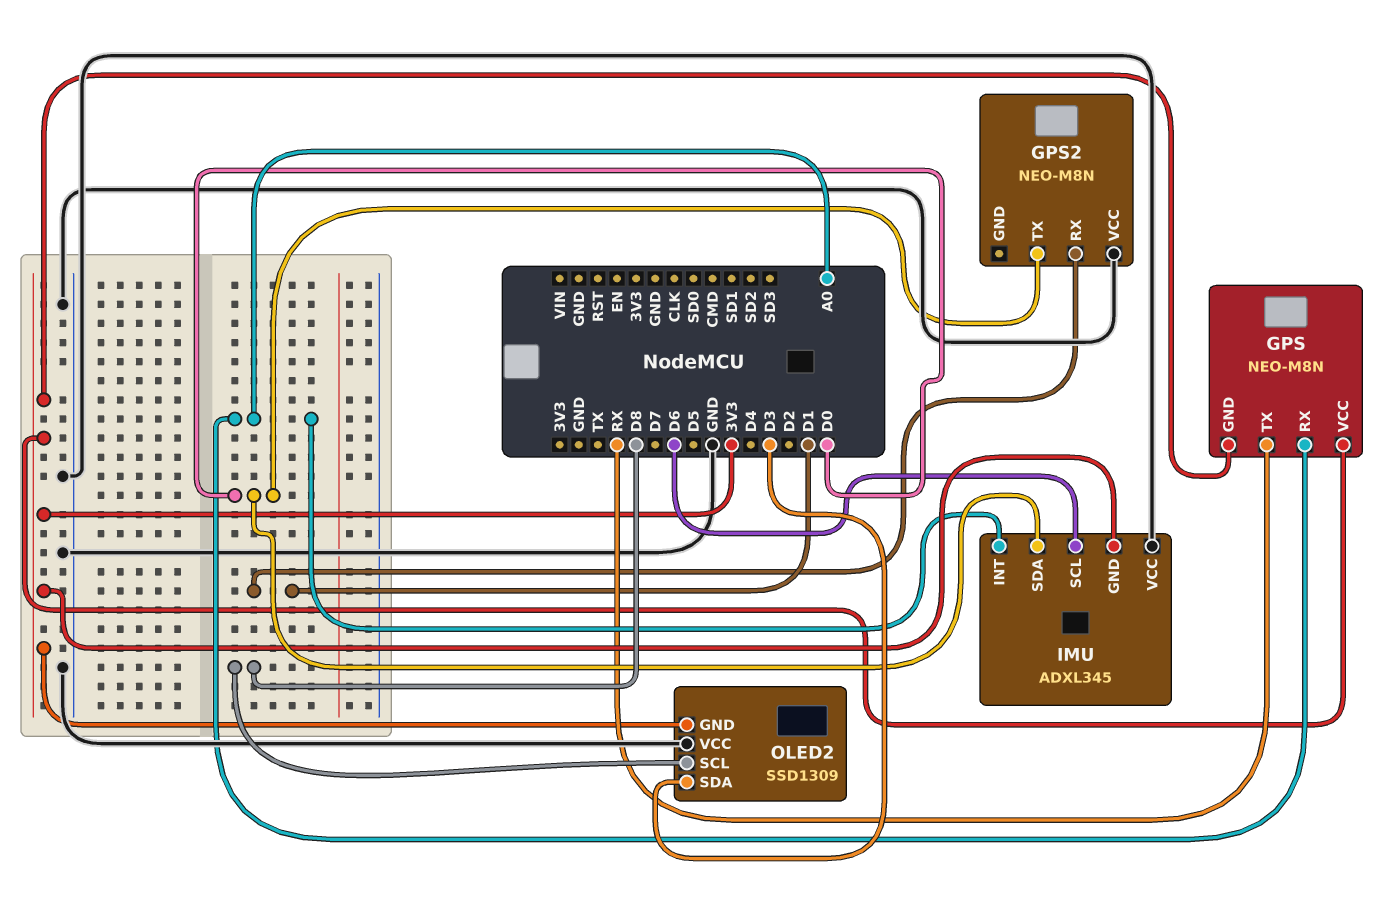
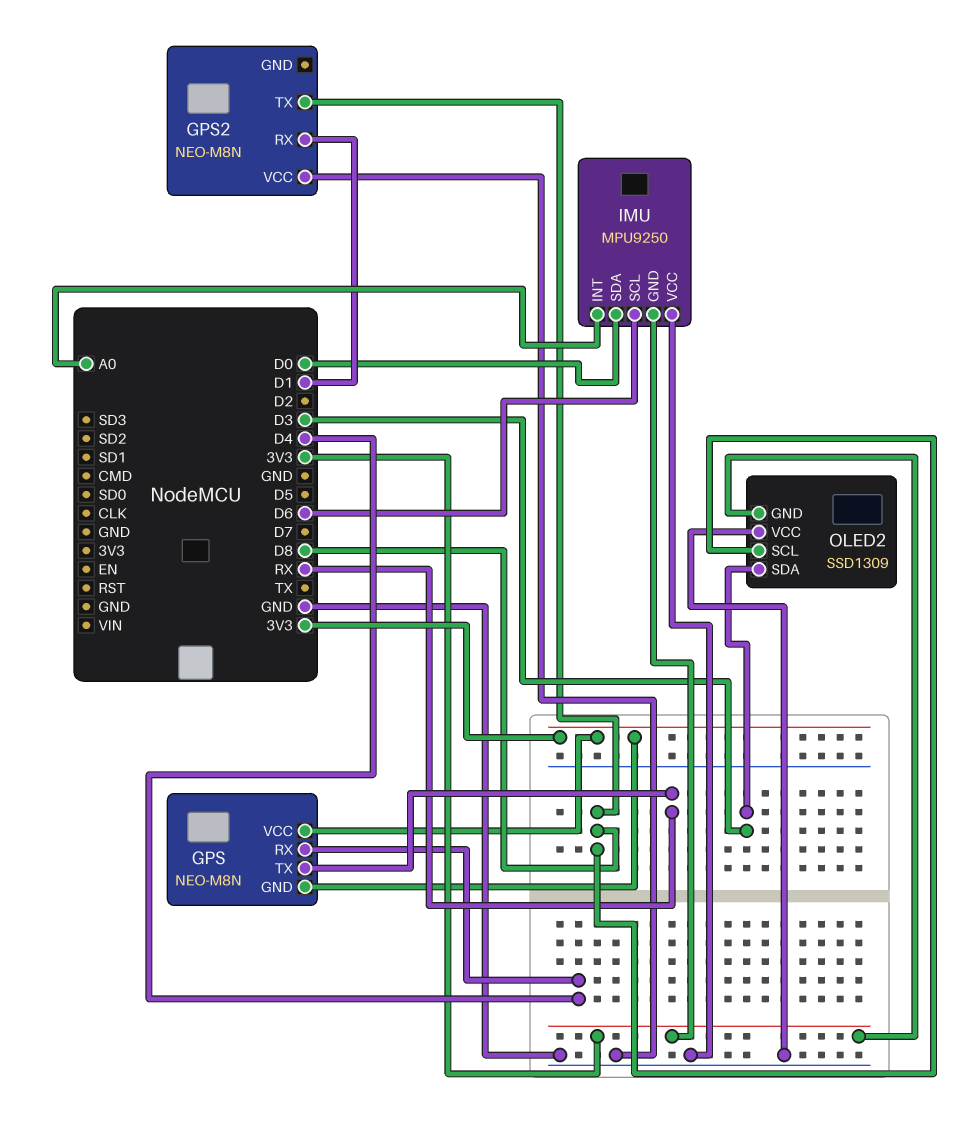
GPS pin RX: A0 -> D4
GPS2 pin TX: D0 -> D8
IMU: ADXL345 -> MPU9250

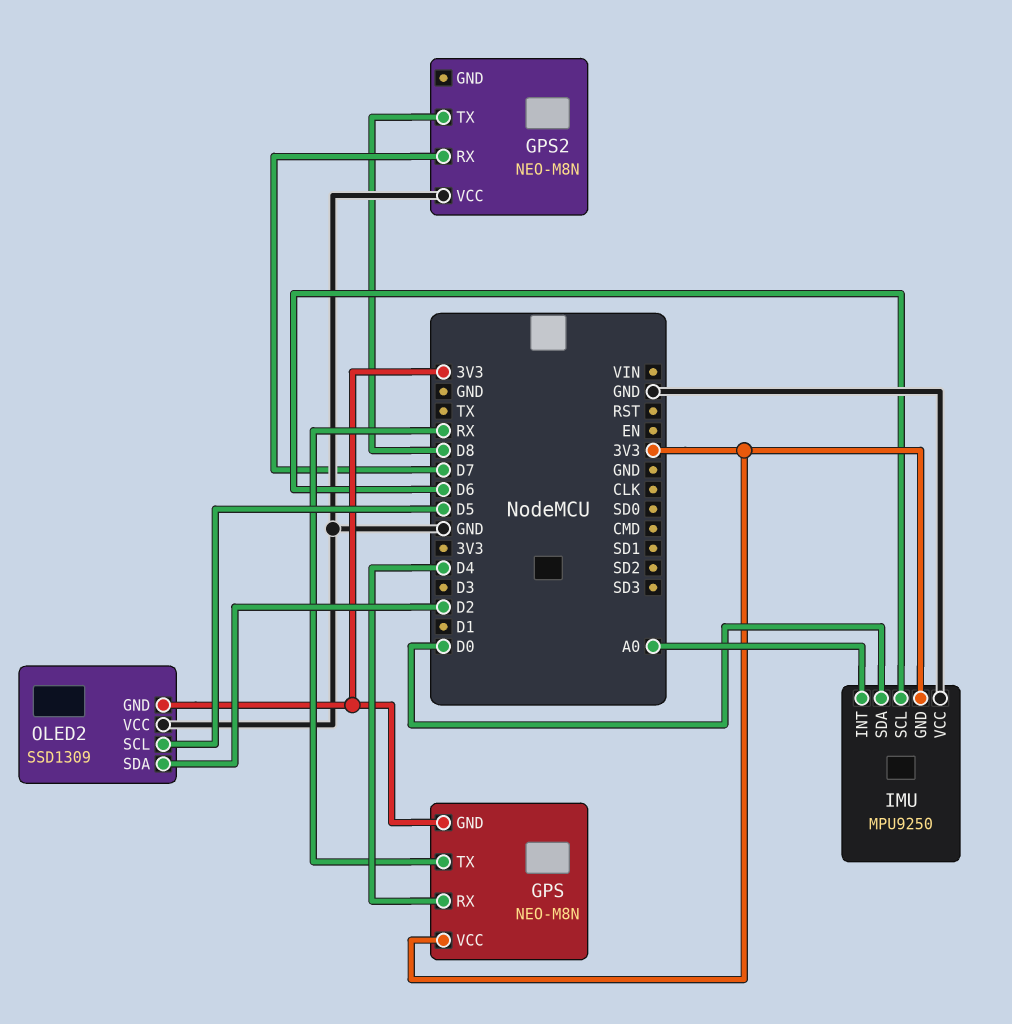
GPS2 pin RX: D1 -> D7
OLED2 pin SCL: D8 -> D5
OLED2 pin SDA: D3 -> D2

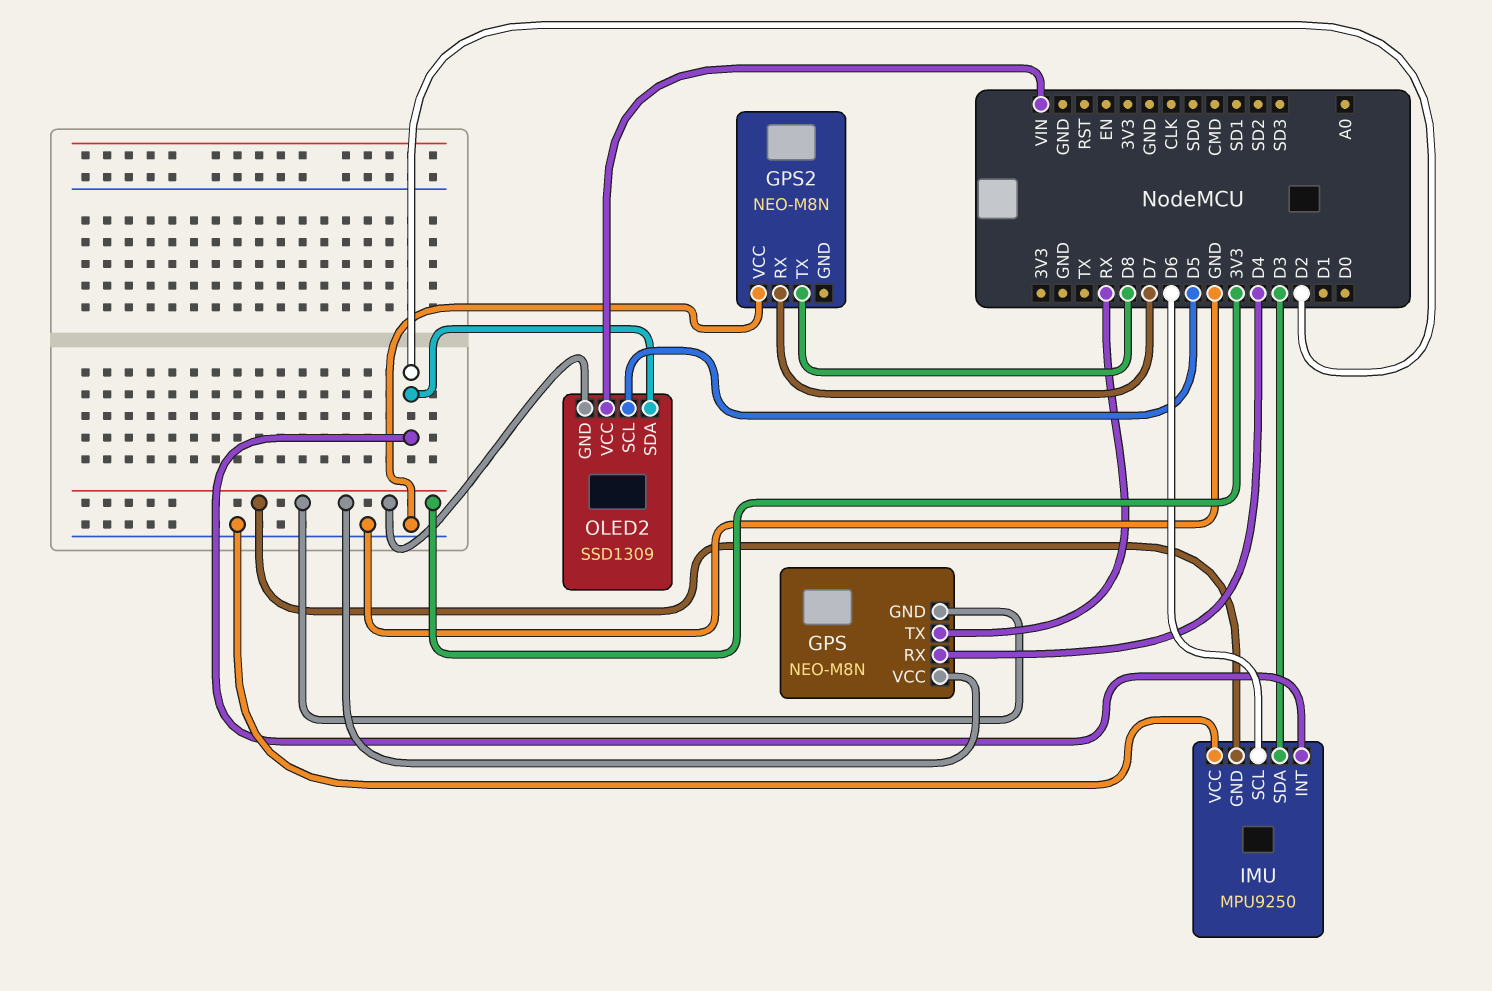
IMU pin INT: A0 -> D2
IMU pin SDA: D0 -> D3
OLED2 pin VCC: GND -> VIN

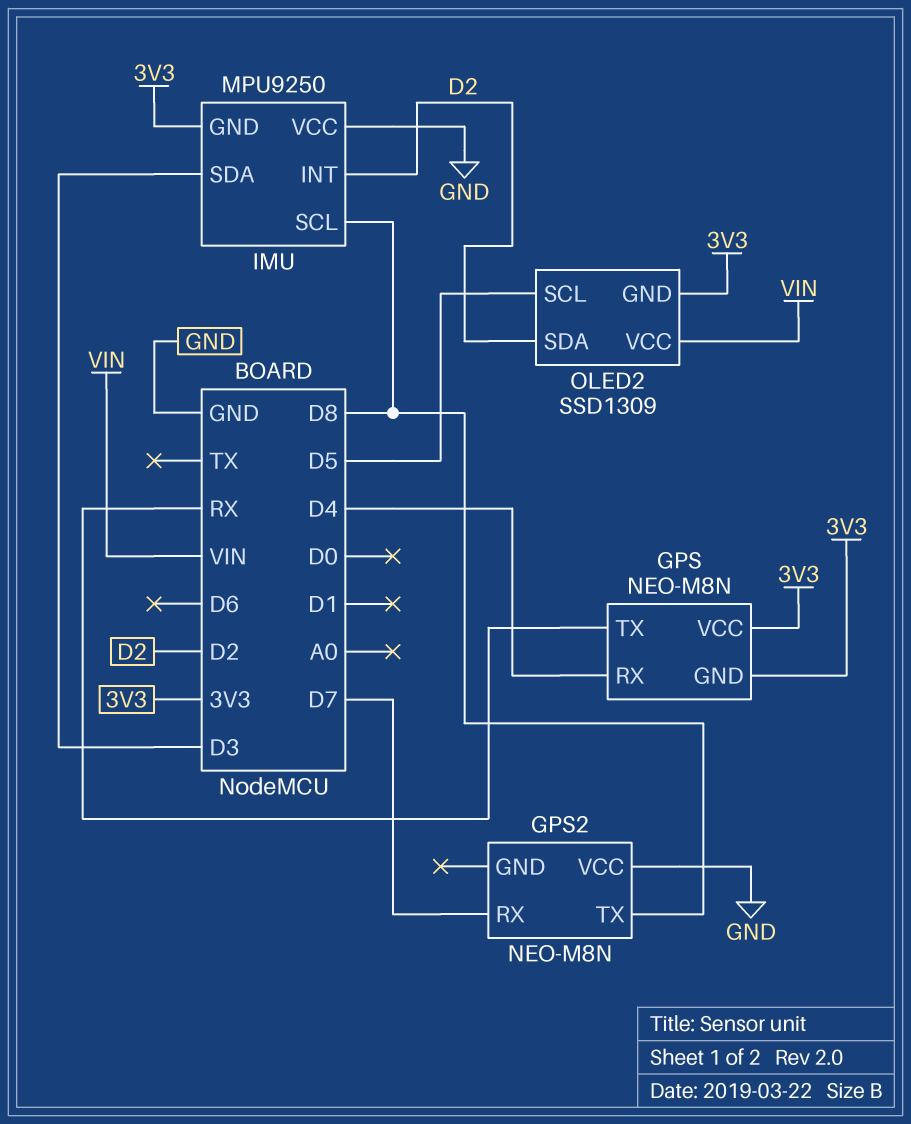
IMU pin SCL: D6 -> D8

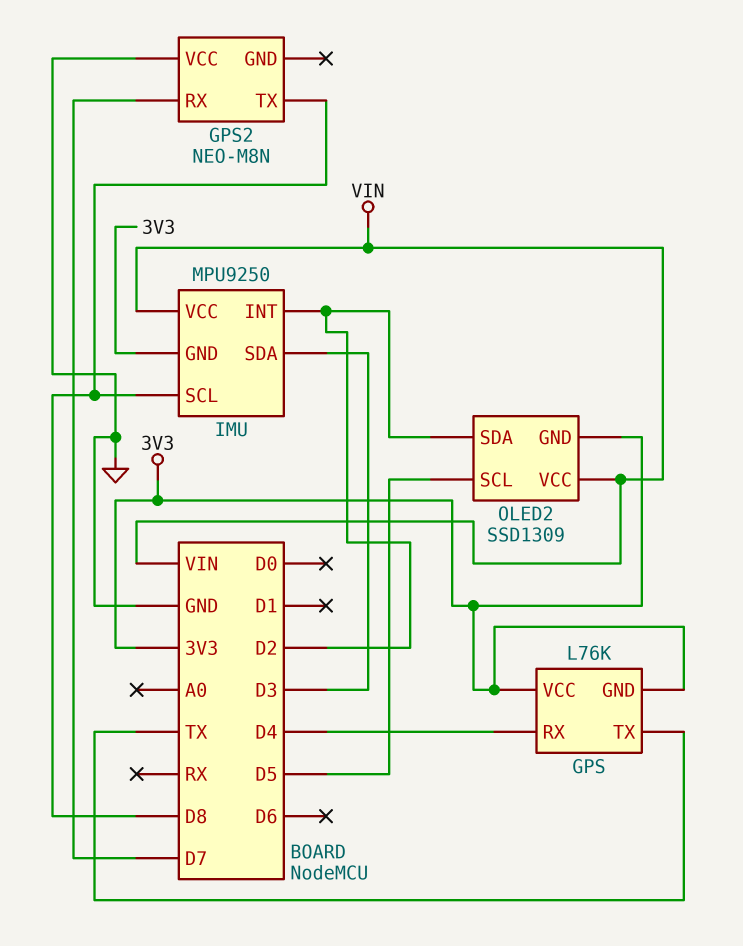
GPS: NEO-M8N -> L76K
GPS pin TX: RX -> TX
IMU pin VCC: GND -> VIN

